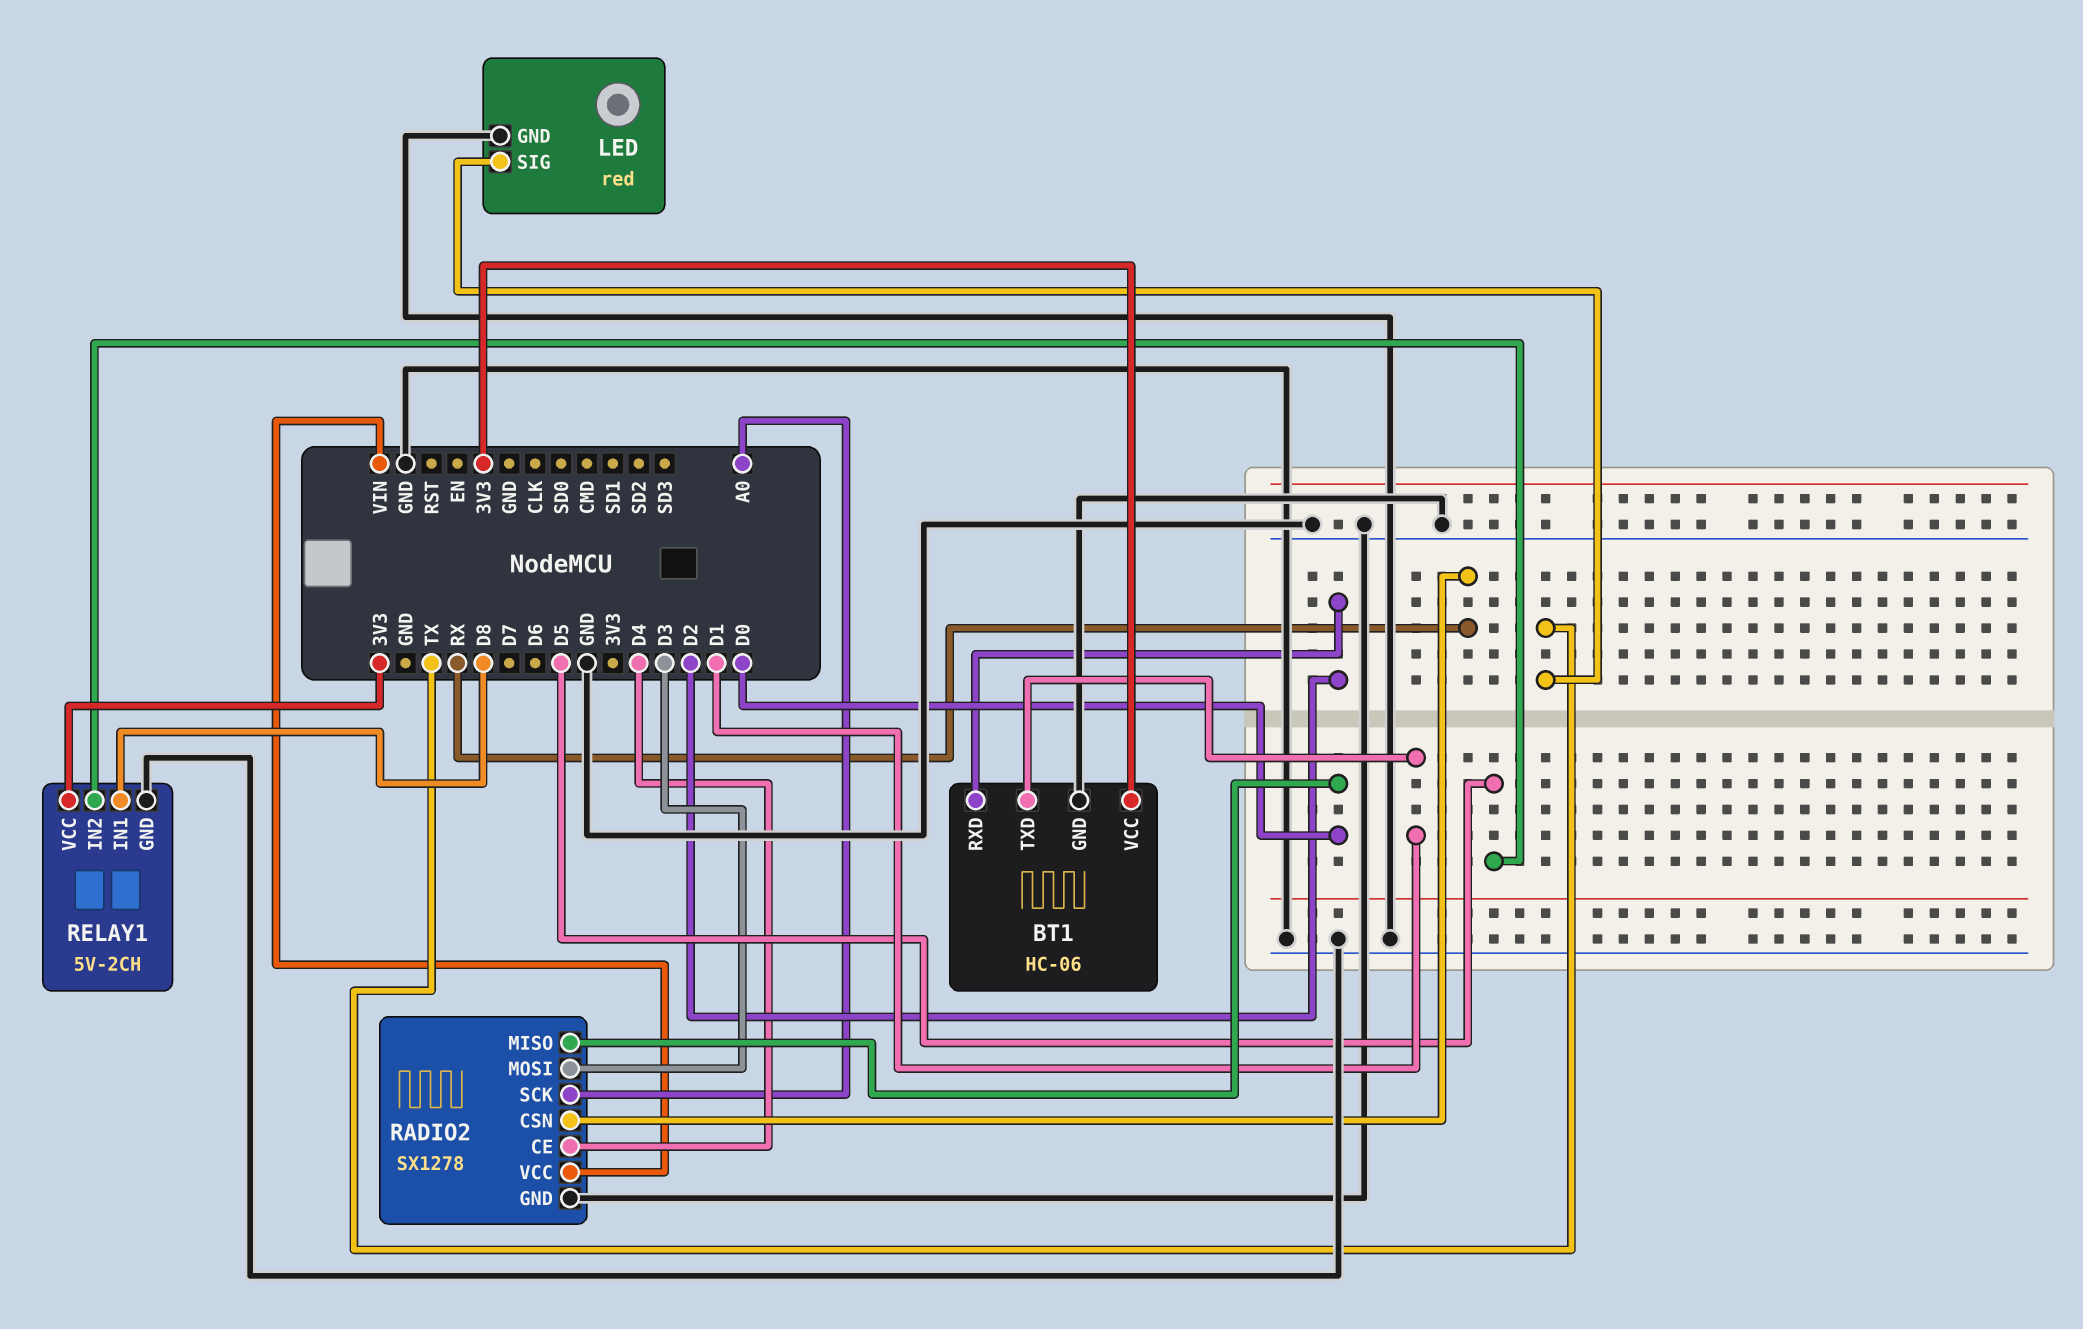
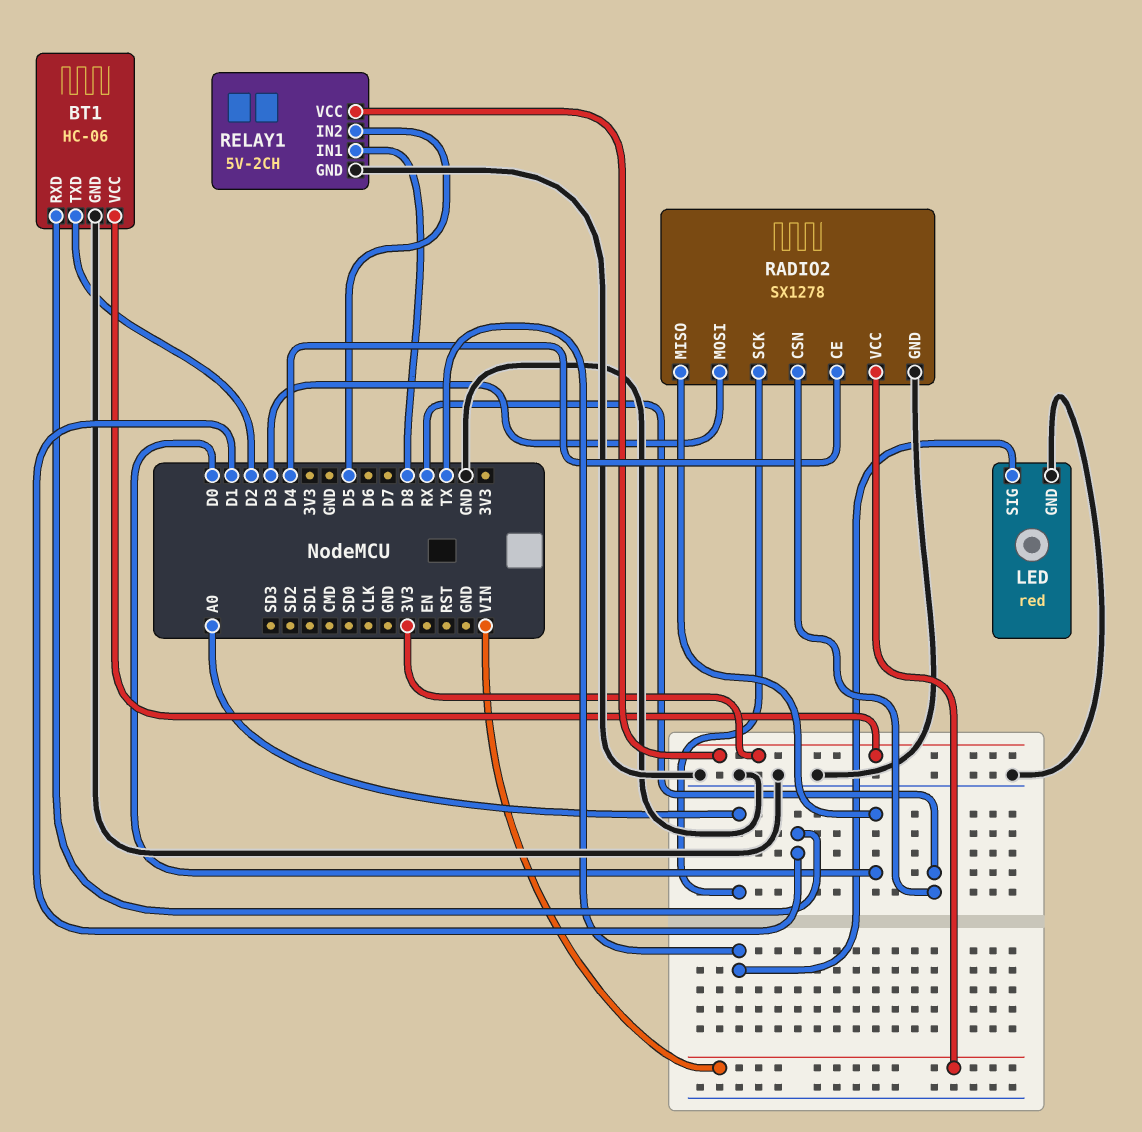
BT1 pin RXD: D2 -> D1
BT1 pin TXD: D1 -> D2

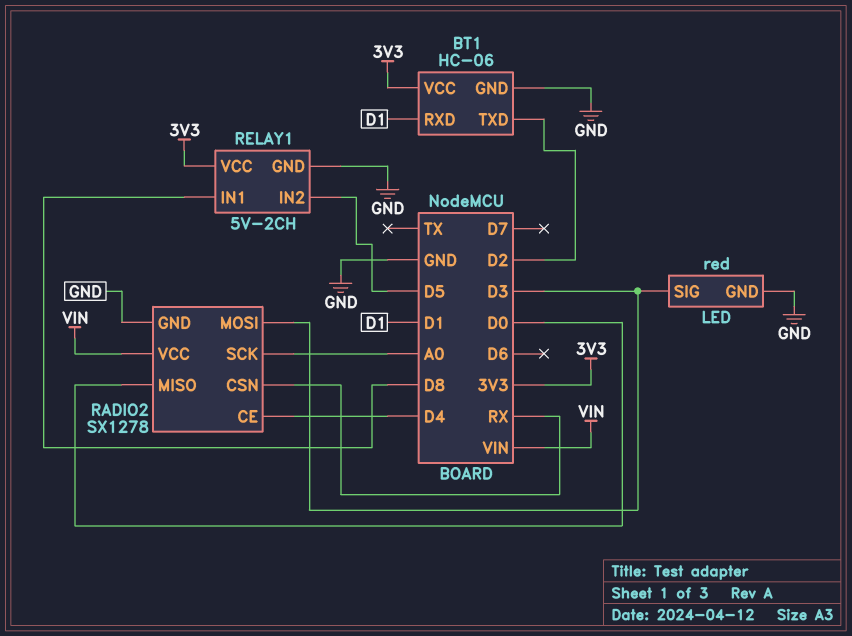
LED pin SIG: TX -> D3

